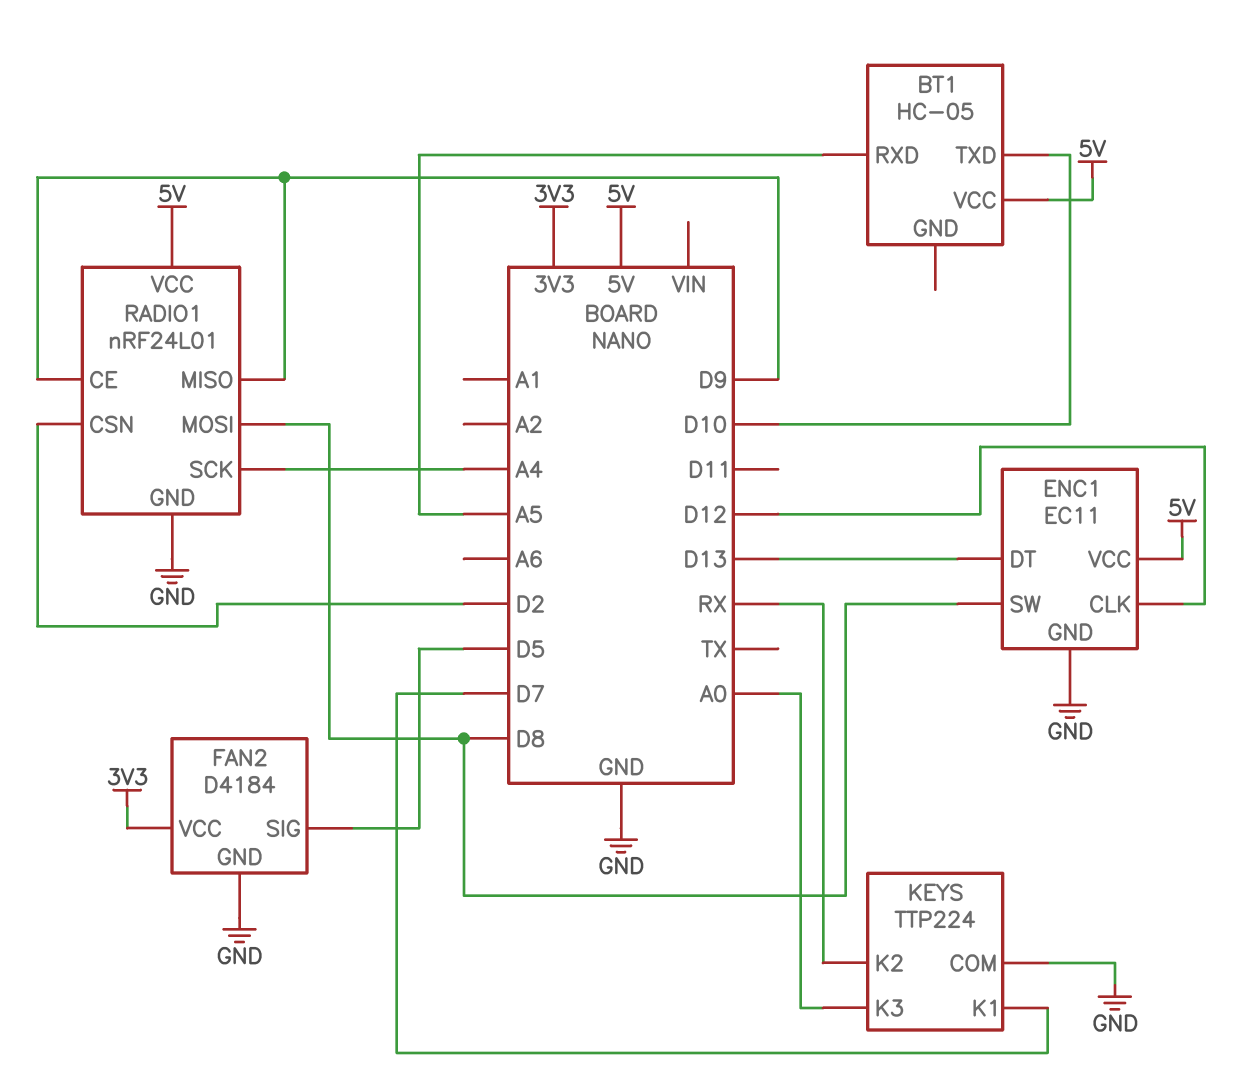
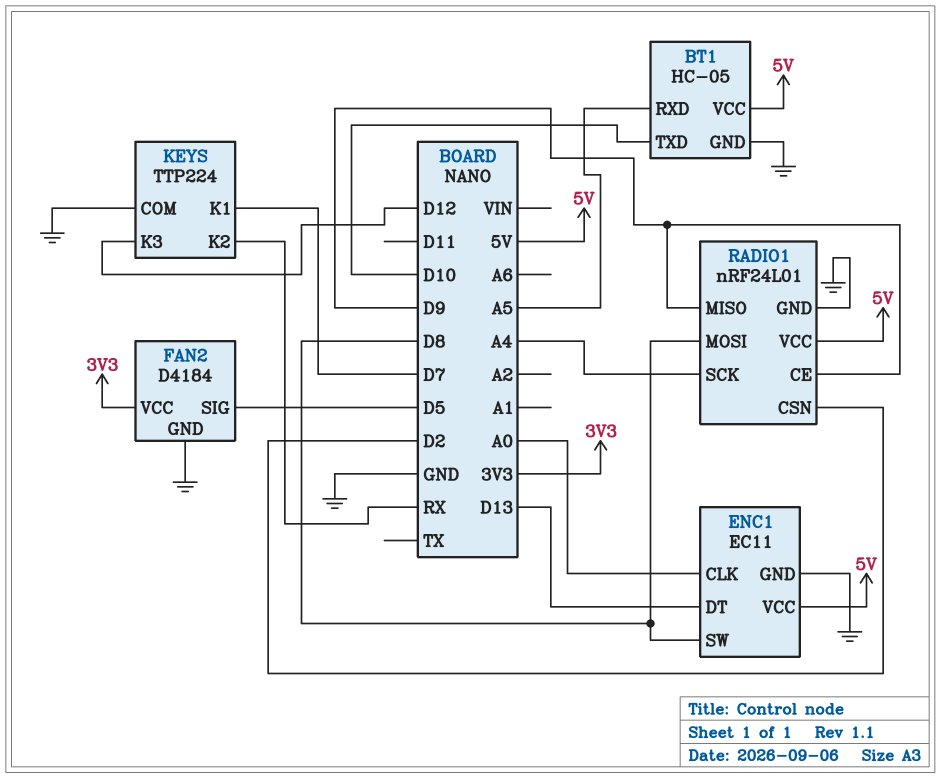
BT1 pin GND: none -> GND
ENC1 pin CLK: D12 -> A0
KEYS pin K3: A0 -> D12

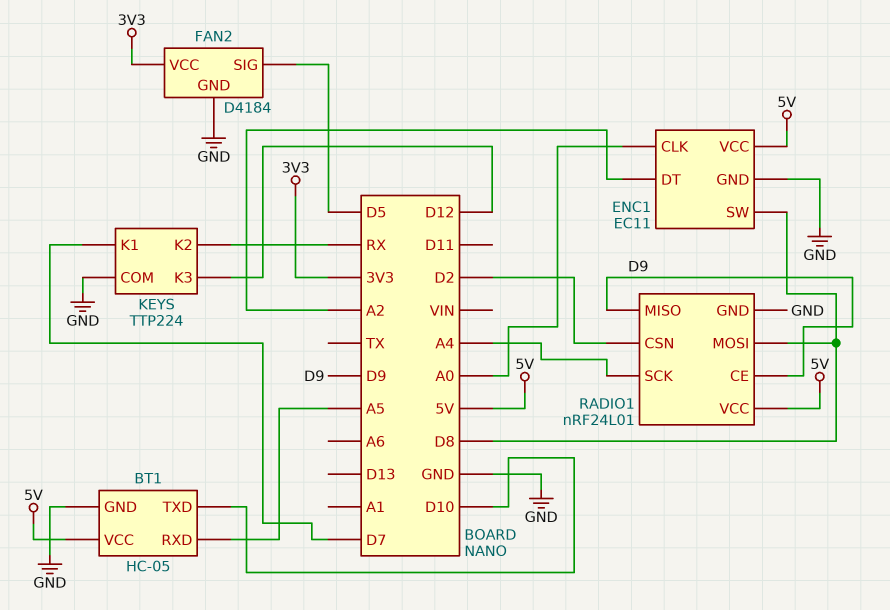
ENC1 pin DT: D13 -> A2

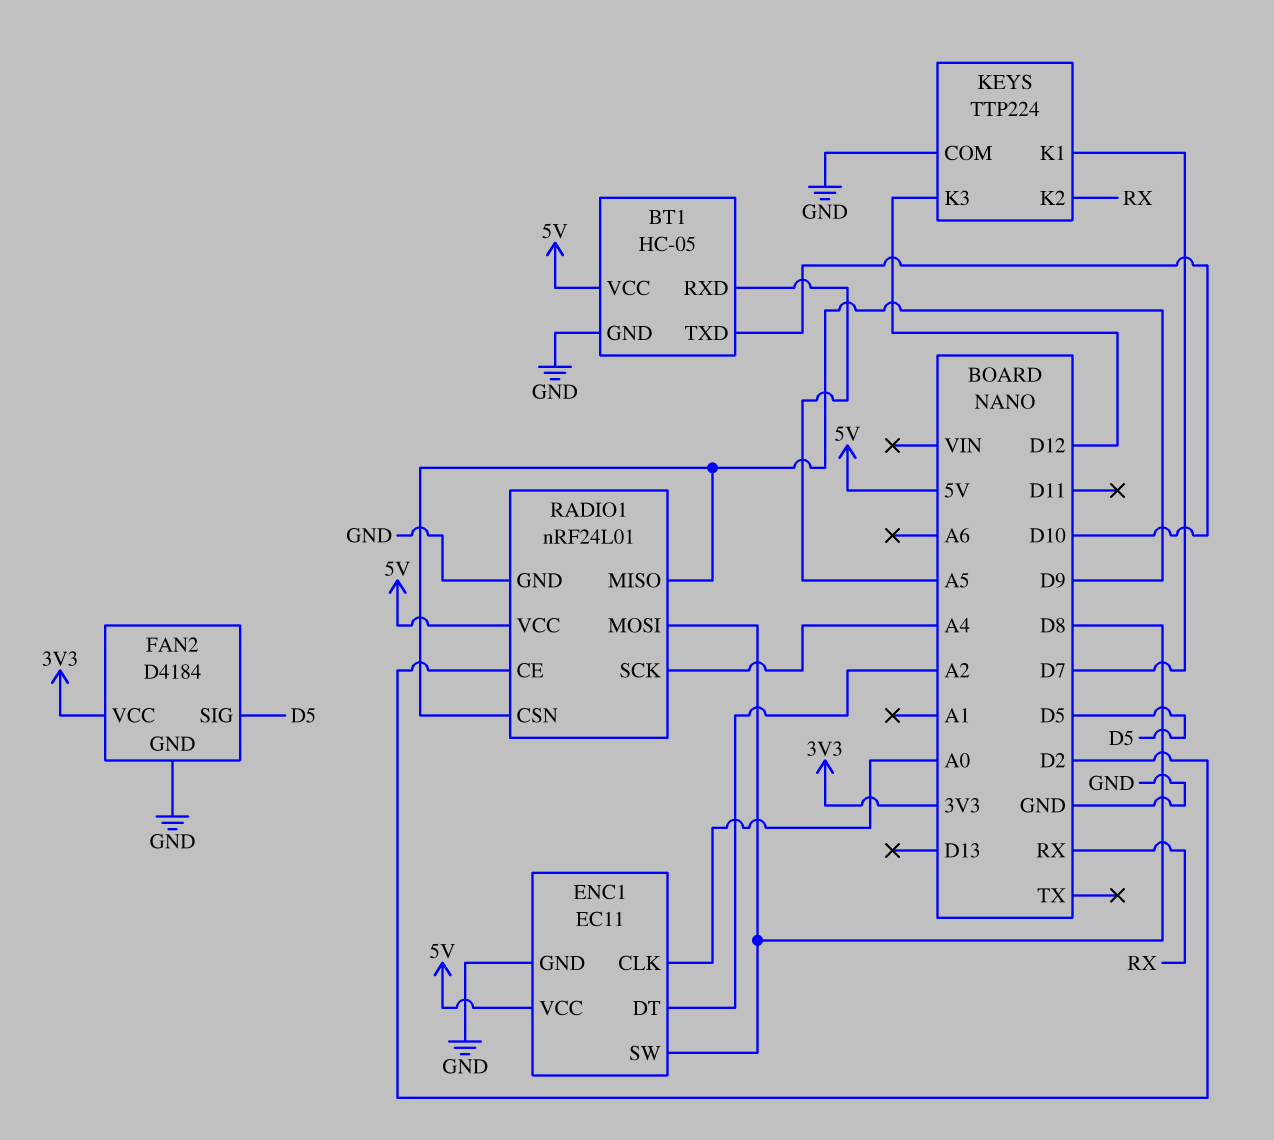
RADIO1 pin CE: D9 -> D2
RADIO1 pin CSN: D2 -> D9

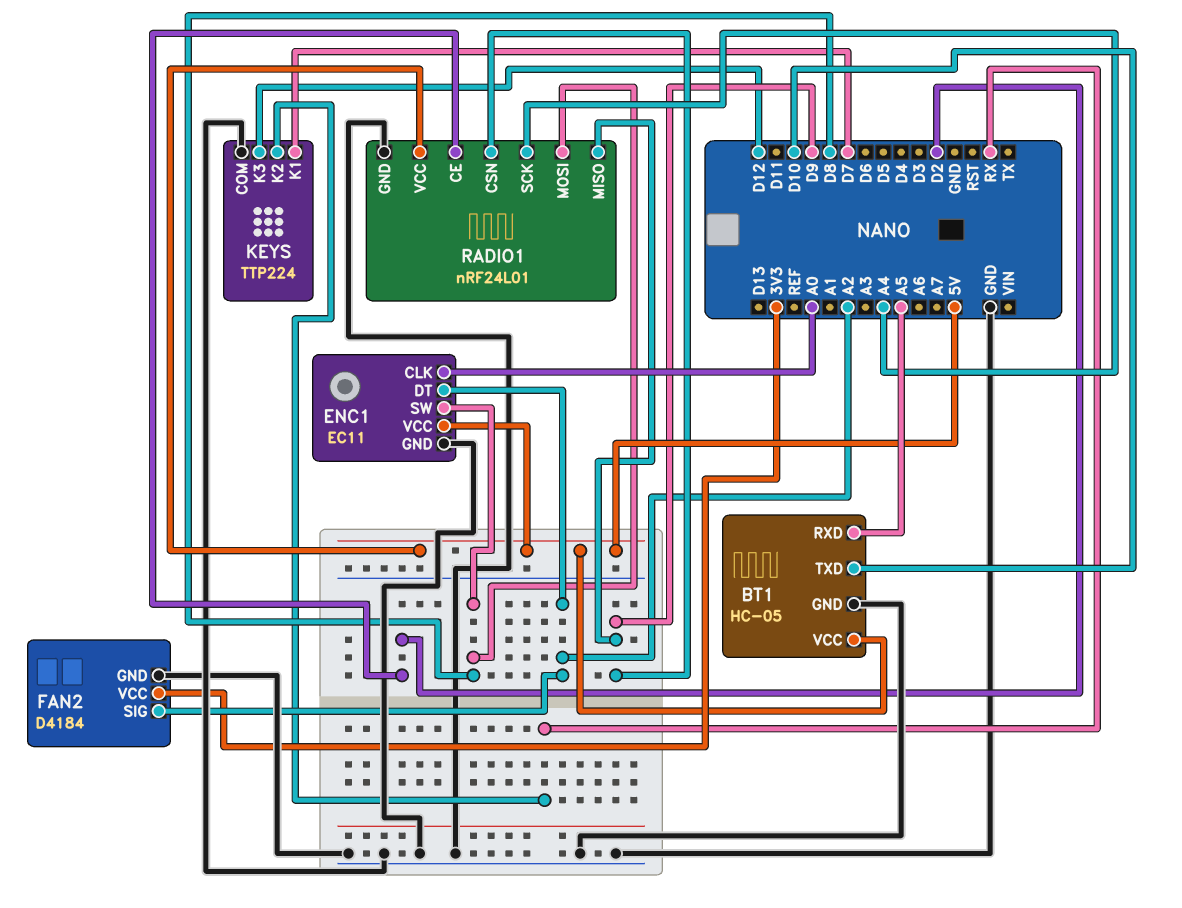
FAN2 pin SIG: D5 -> A2

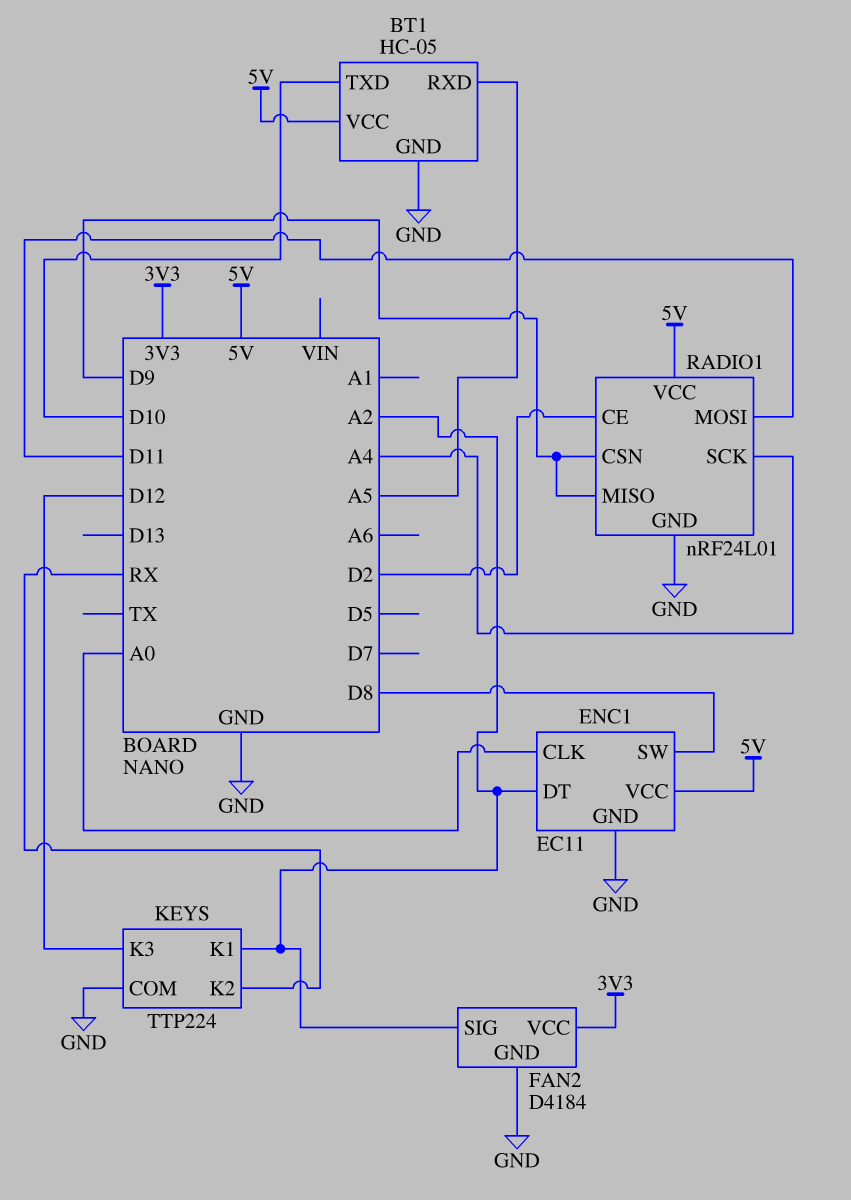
KEYS pin K1: D7 -> A2
RADIO1 pin MOSI: D8 -> D11

